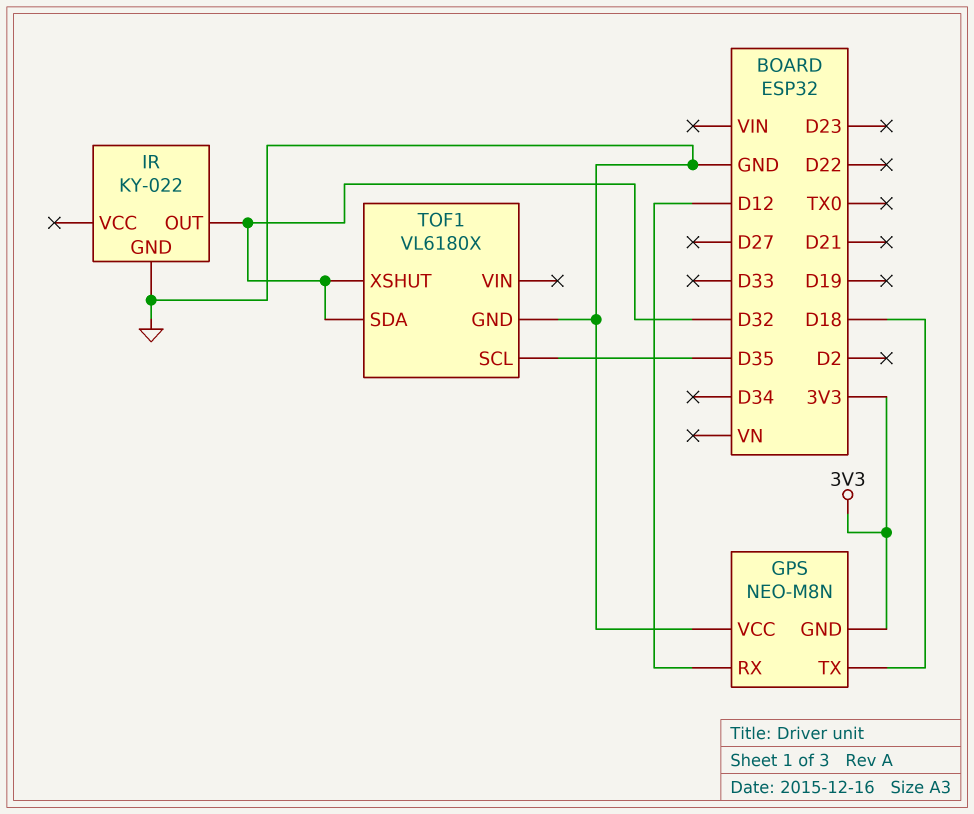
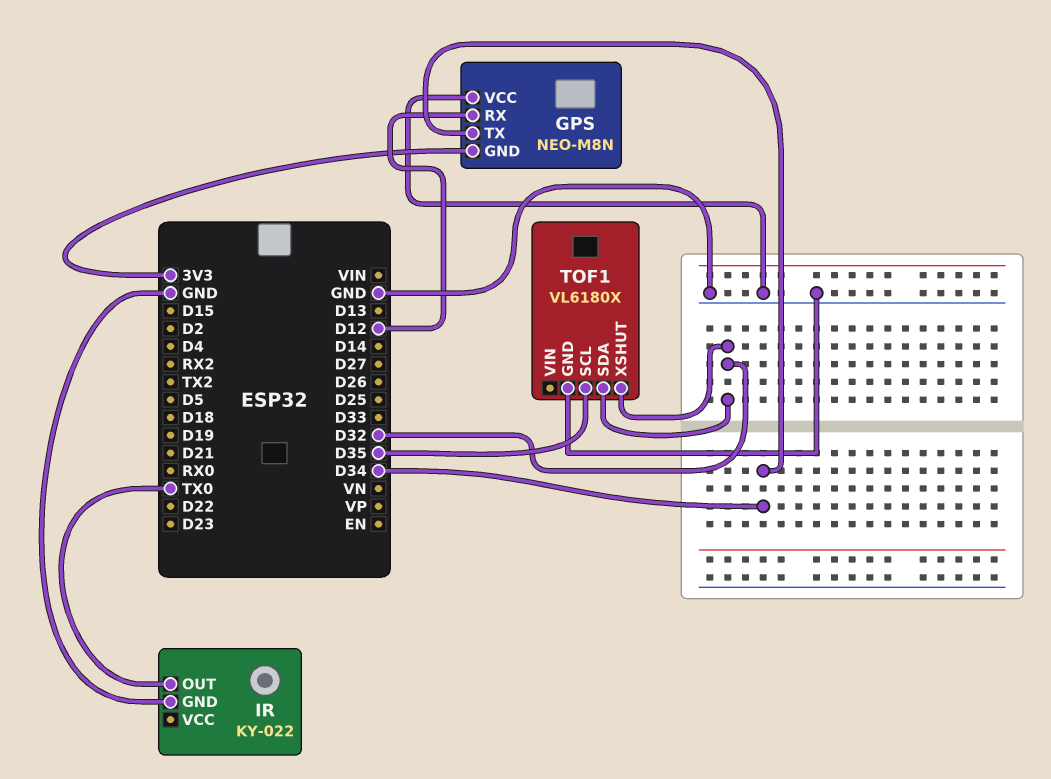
GPS pin TX: D18 -> D34
IR pin OUT: D32 -> TX0

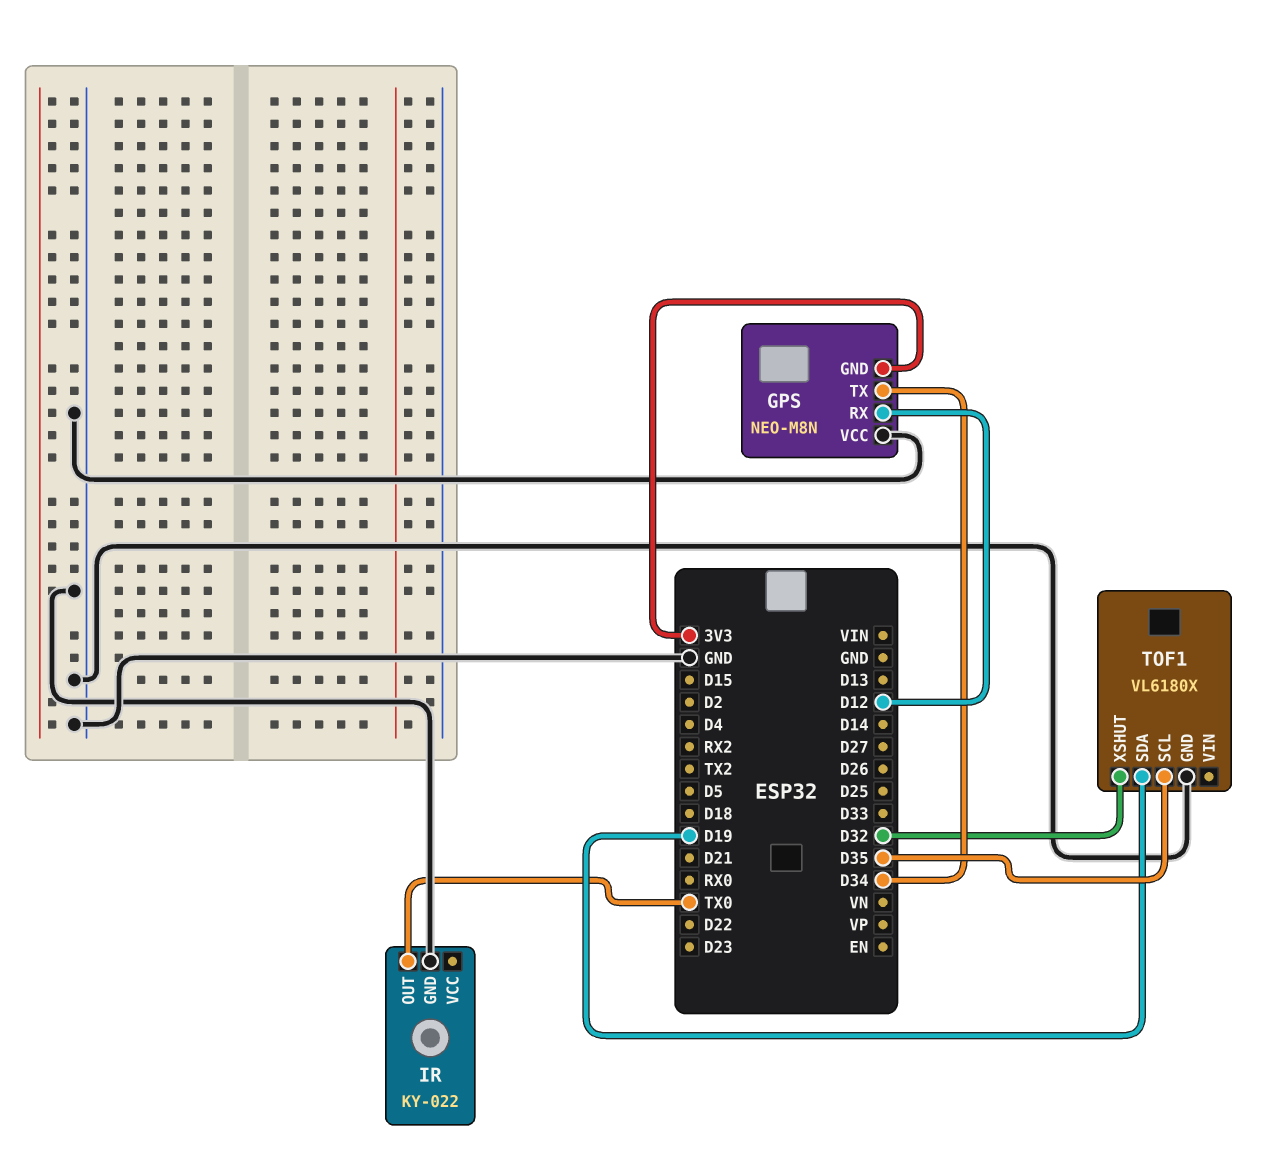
TOF1 pin SDA: D32 -> D19

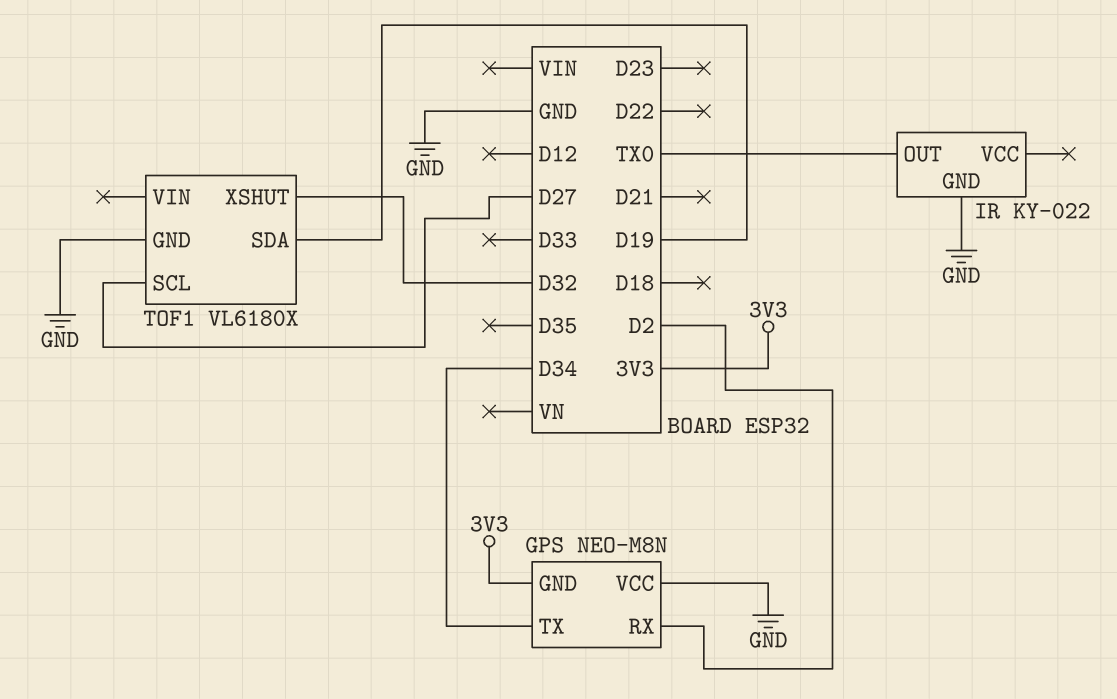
GPS pin RX: D12 -> D2
TOF1 pin SCL: D35 -> D27

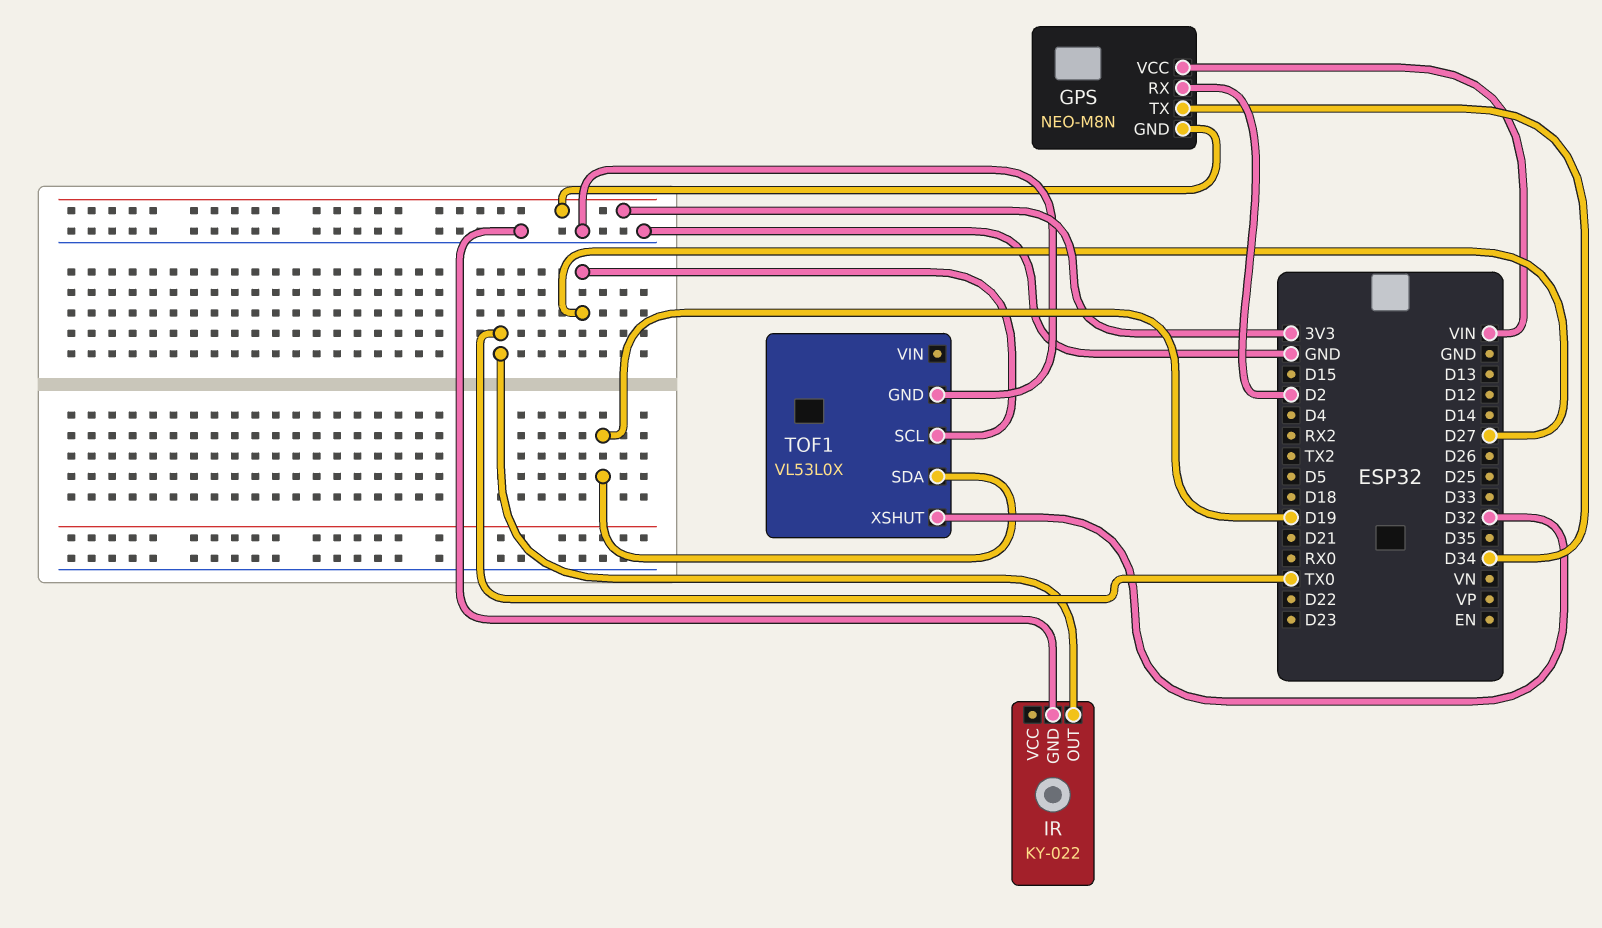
GPS pin VCC: GND -> VIN
TOF1: VL6180X -> VL53L0X

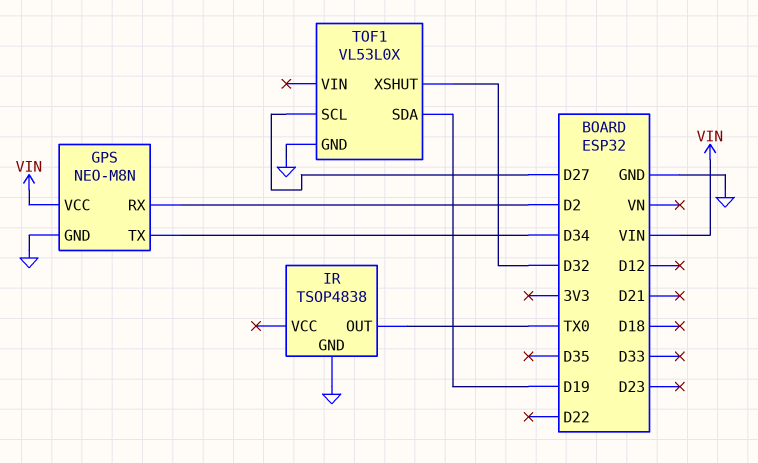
GPS pin GND: 3V3 -> GND
IR: KY-022 -> TSOP4838

